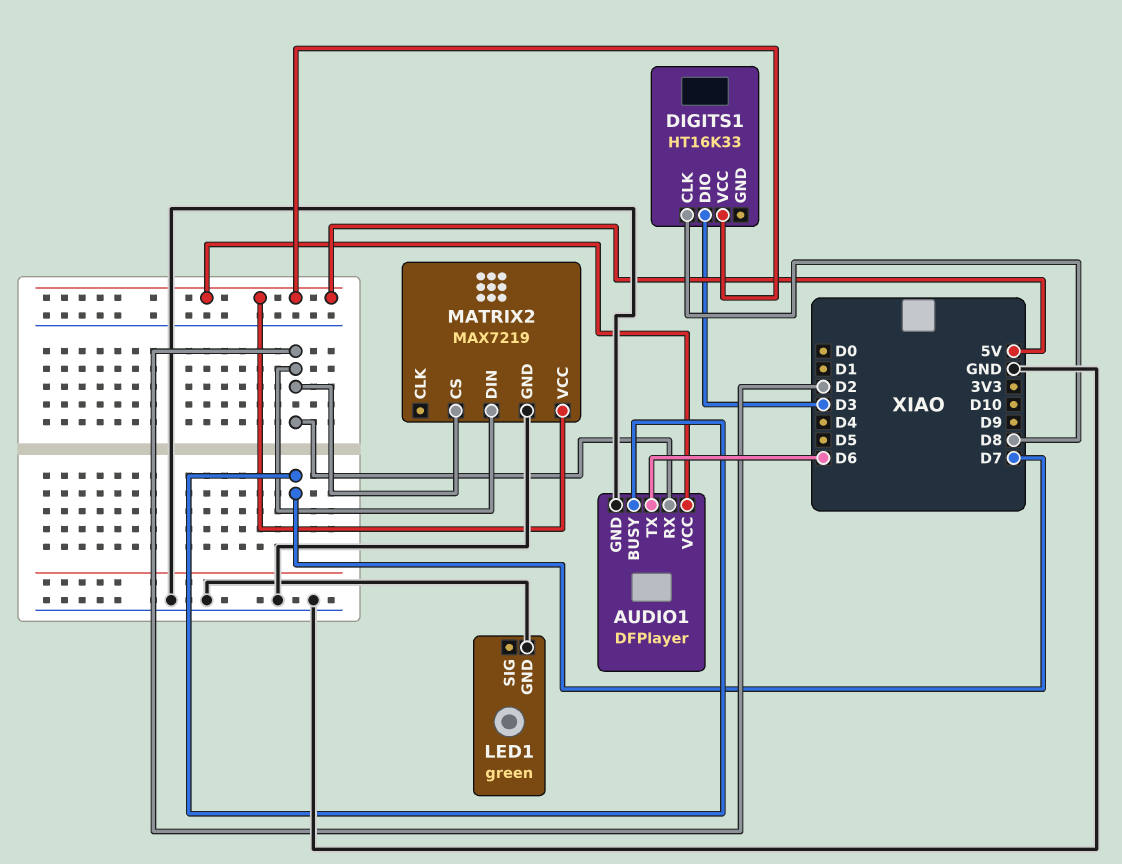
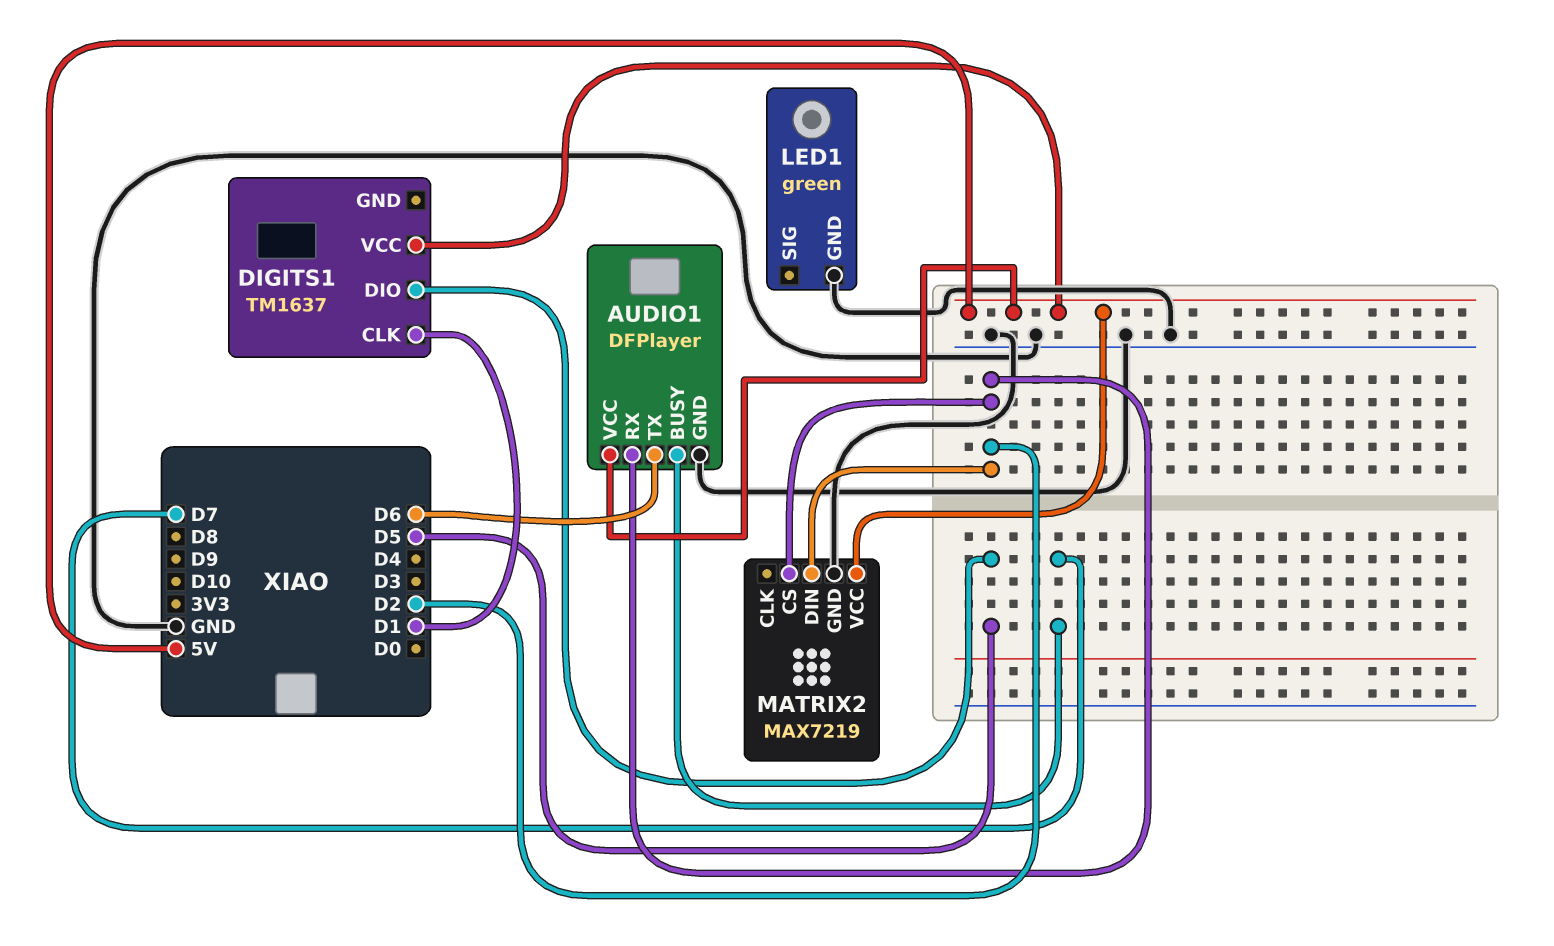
DIGITS1: HT16K33 -> TM1637
DIGITS1 pin CLK: D8 -> D1
DIGITS1 pin DIO: D3 -> D5

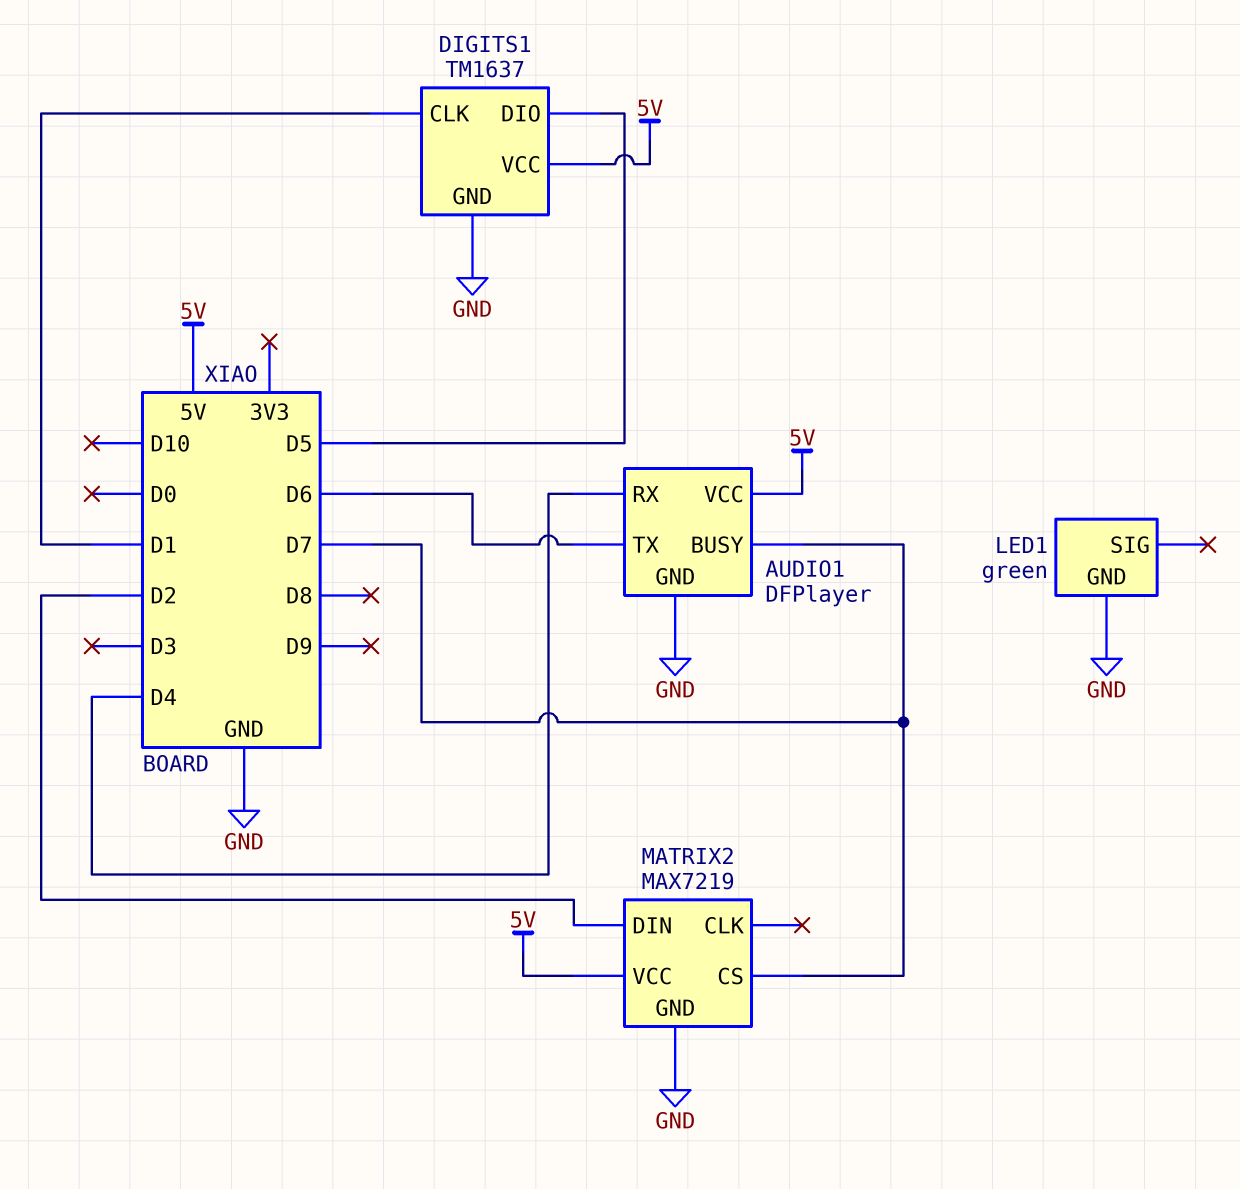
AUDIO1 pin RX: D2 -> D4
DIGITS1 pin GND: none -> GND
MATRIX2 pin CS: D2 -> D7

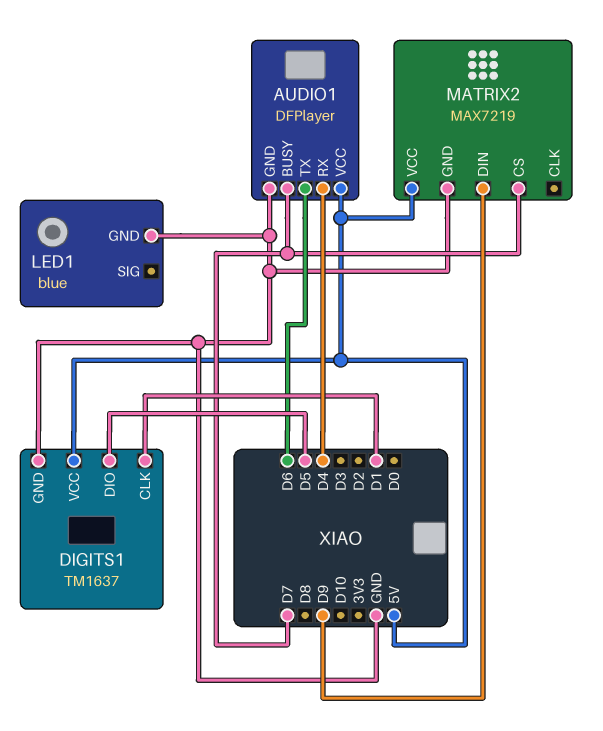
LED1: green -> blue
MATRIX2 pin DIN: D2 -> D9

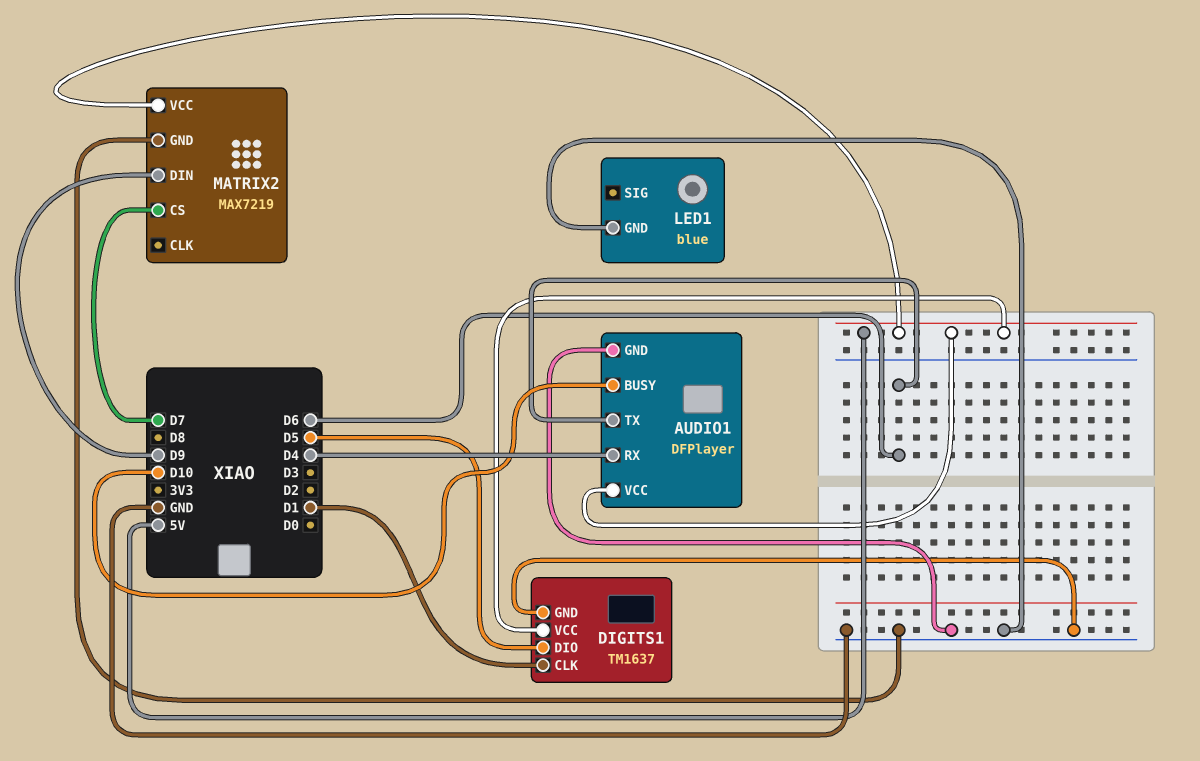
AUDIO1 pin BUSY: D7 -> D10

